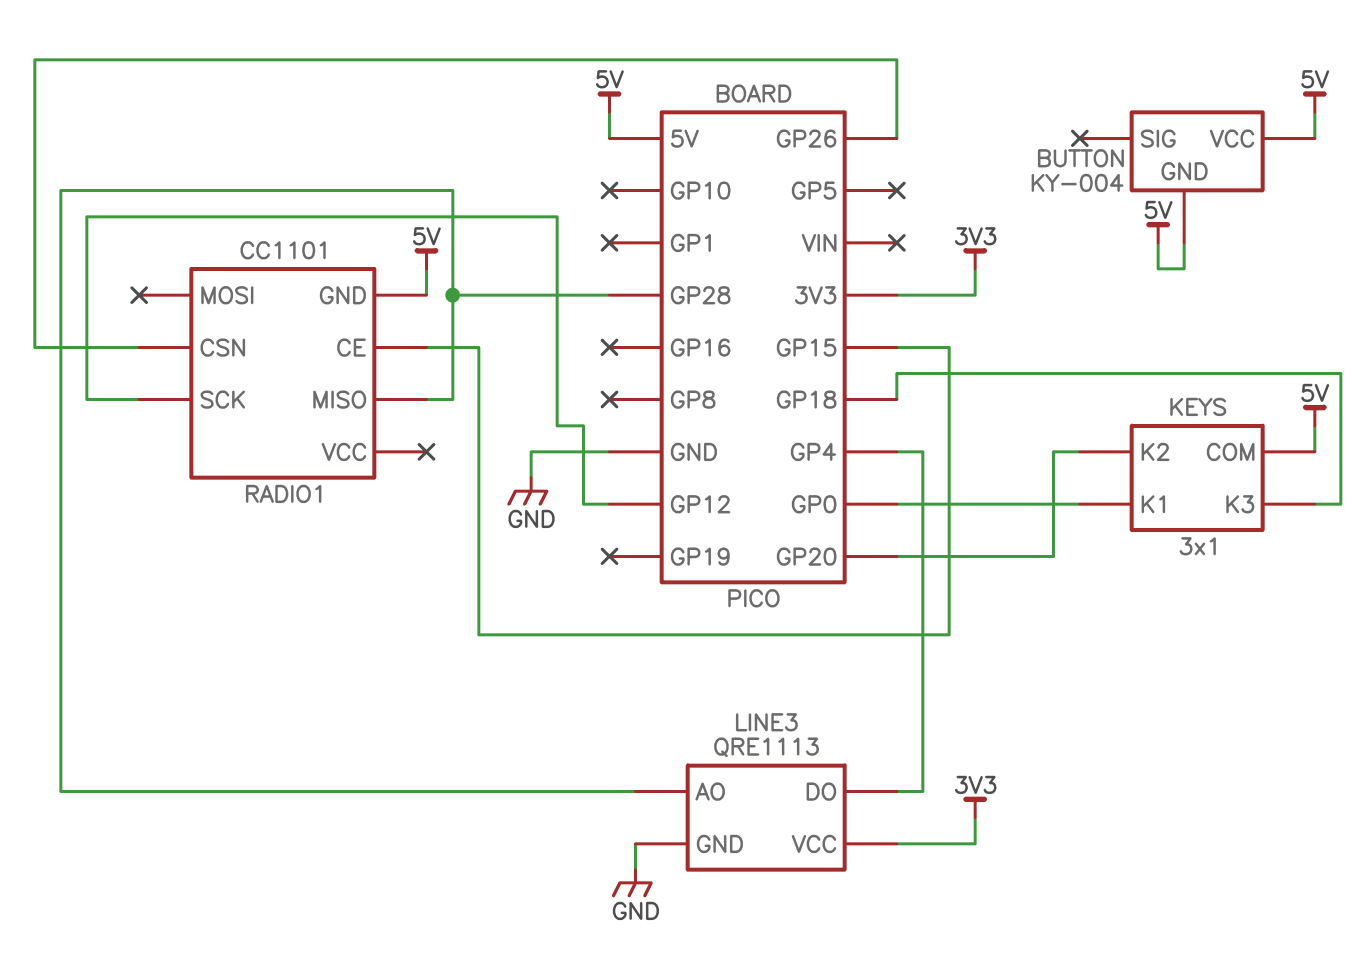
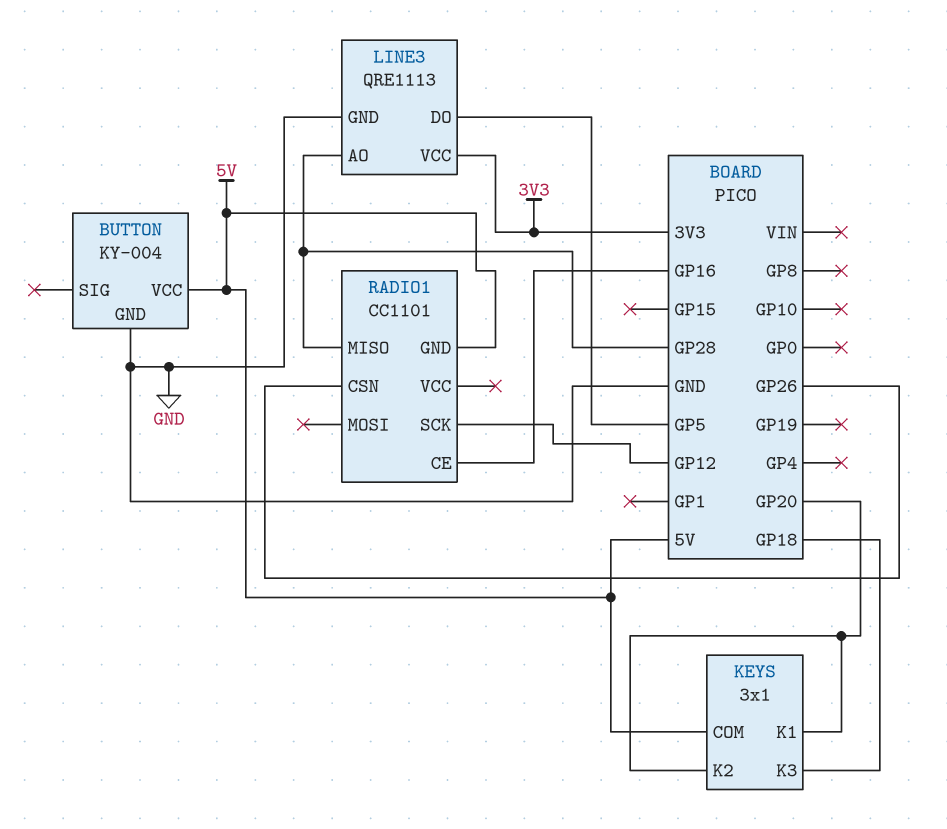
BUTTON pin GND: 5V -> GND
KEYS pin K1: GP0 -> GP20
LINE3 pin DO: GP4 -> GP5
RADIO1 pin CE: GP15 -> GP16

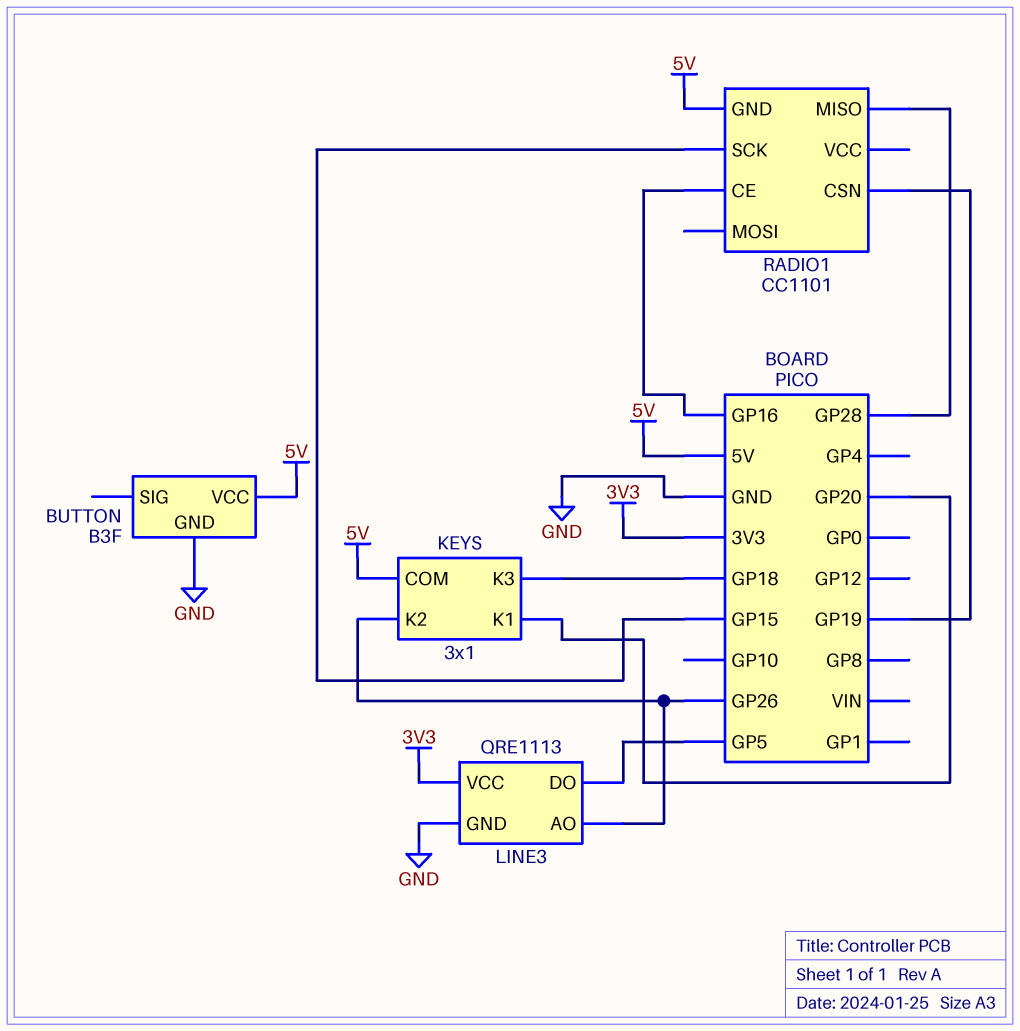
BUTTON: KY-004 -> B3F
KEYS pin K2: GP20 -> GP26
LINE3 pin AO: GP28 -> GP26
RADIO1 pin CSN: GP26 -> GP19
RADIO1 pin SCK: GP12 -> GP15

